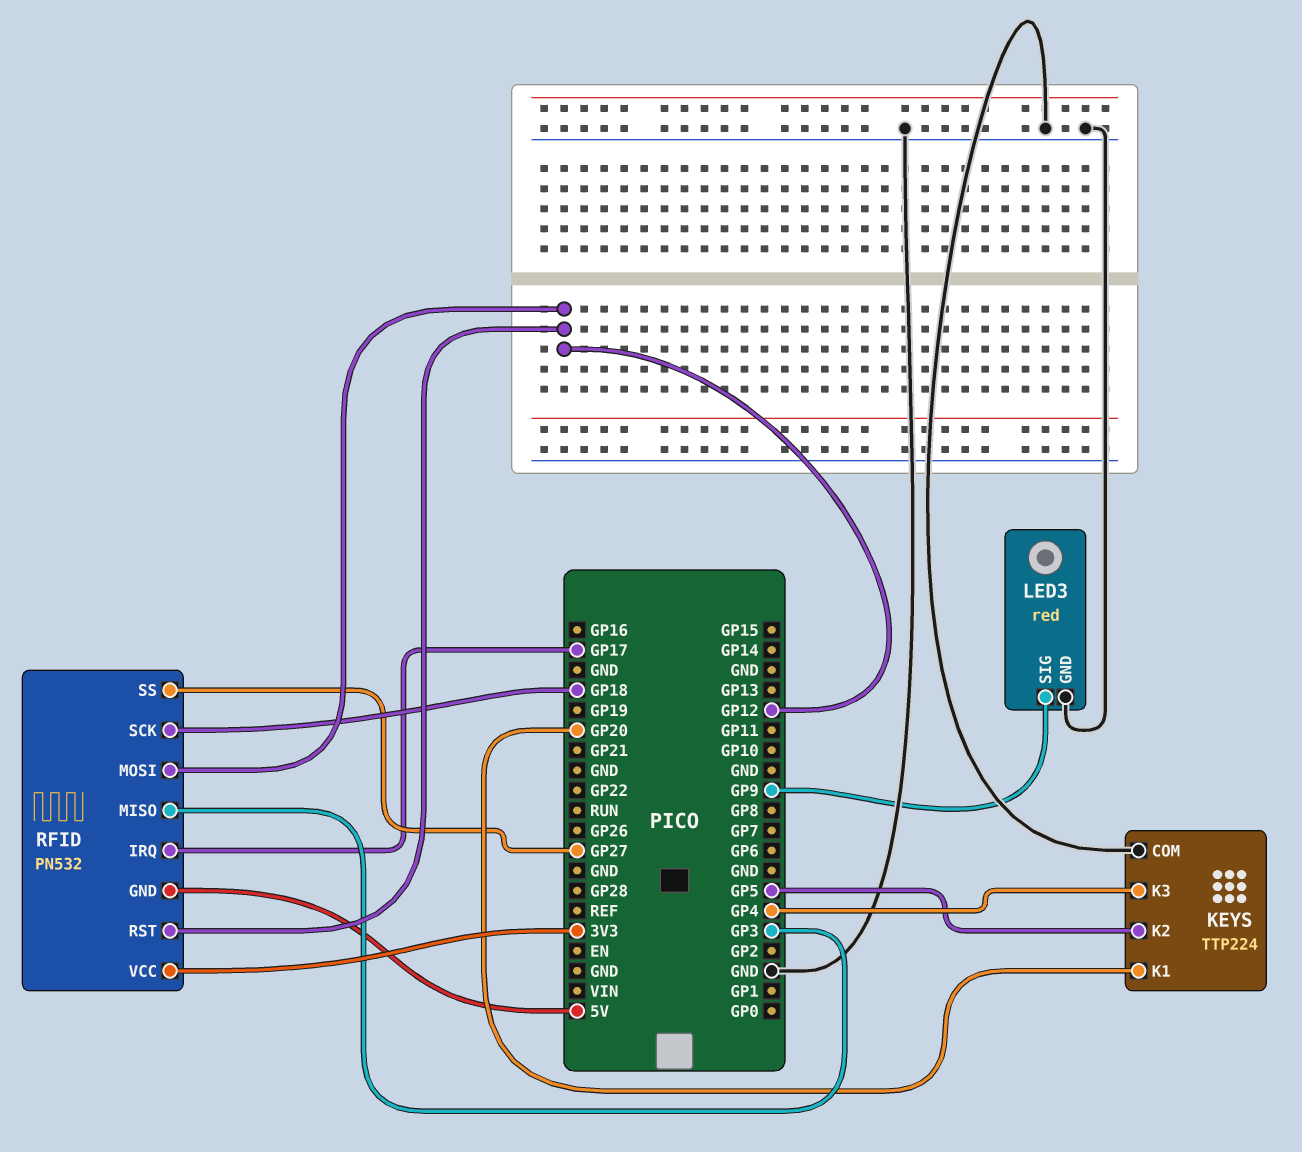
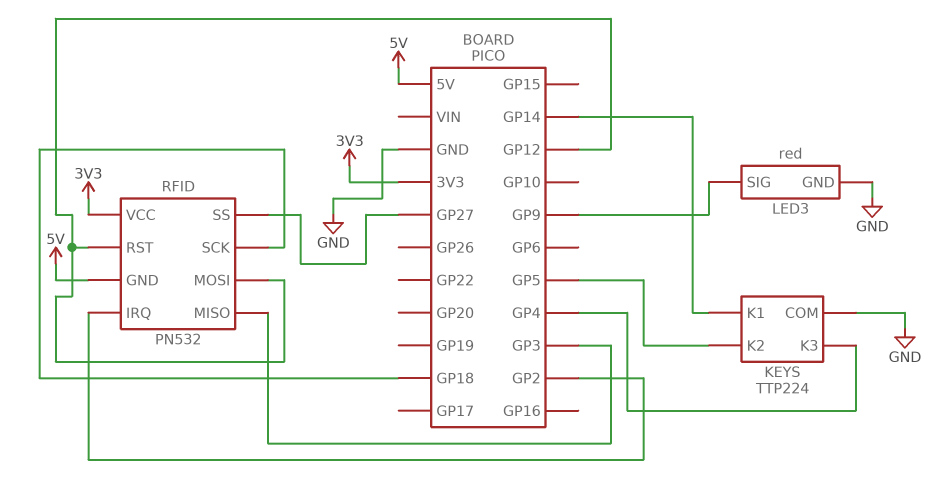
KEYS pin K1: GP20 -> GP14
RFID pin IRQ: GP17 -> GP2

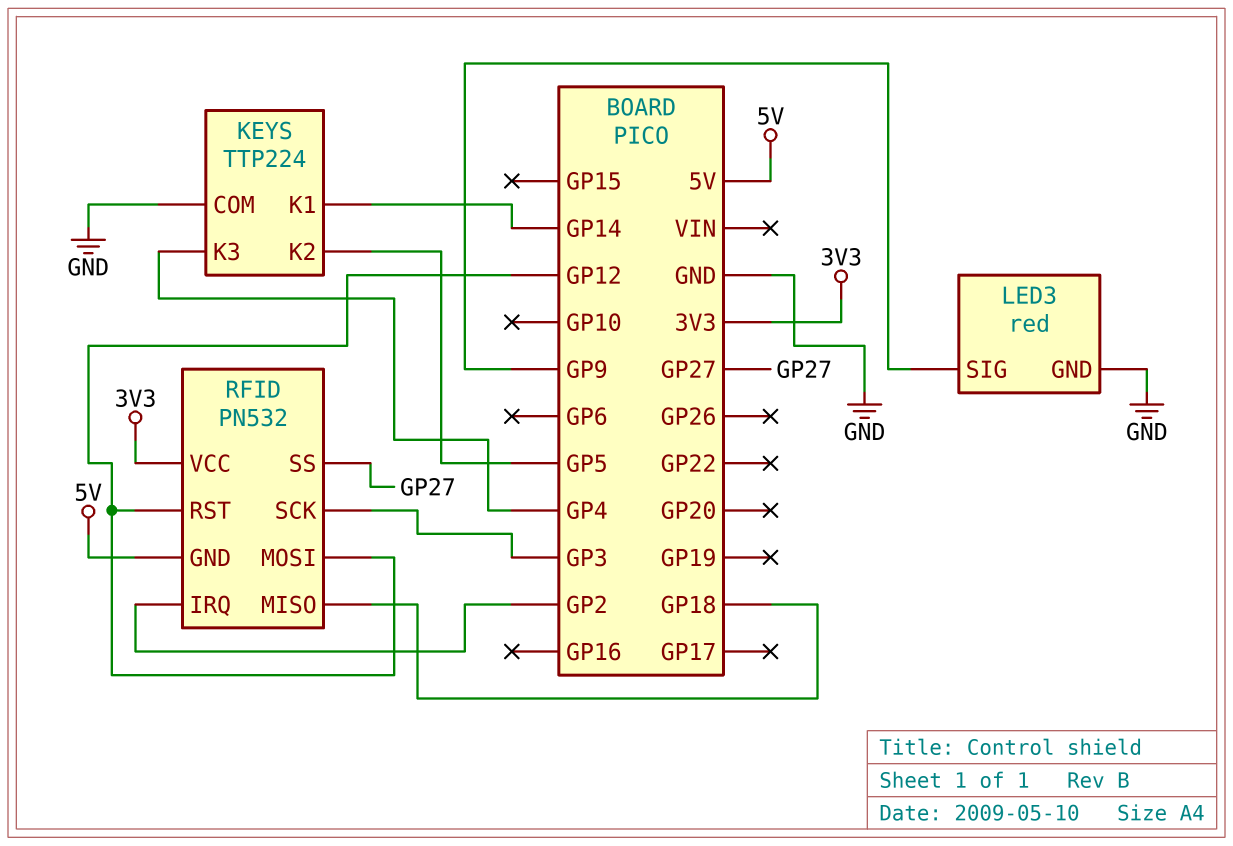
RFID pin MISO: GP3 -> GP18
RFID pin SCK: GP18 -> GP3

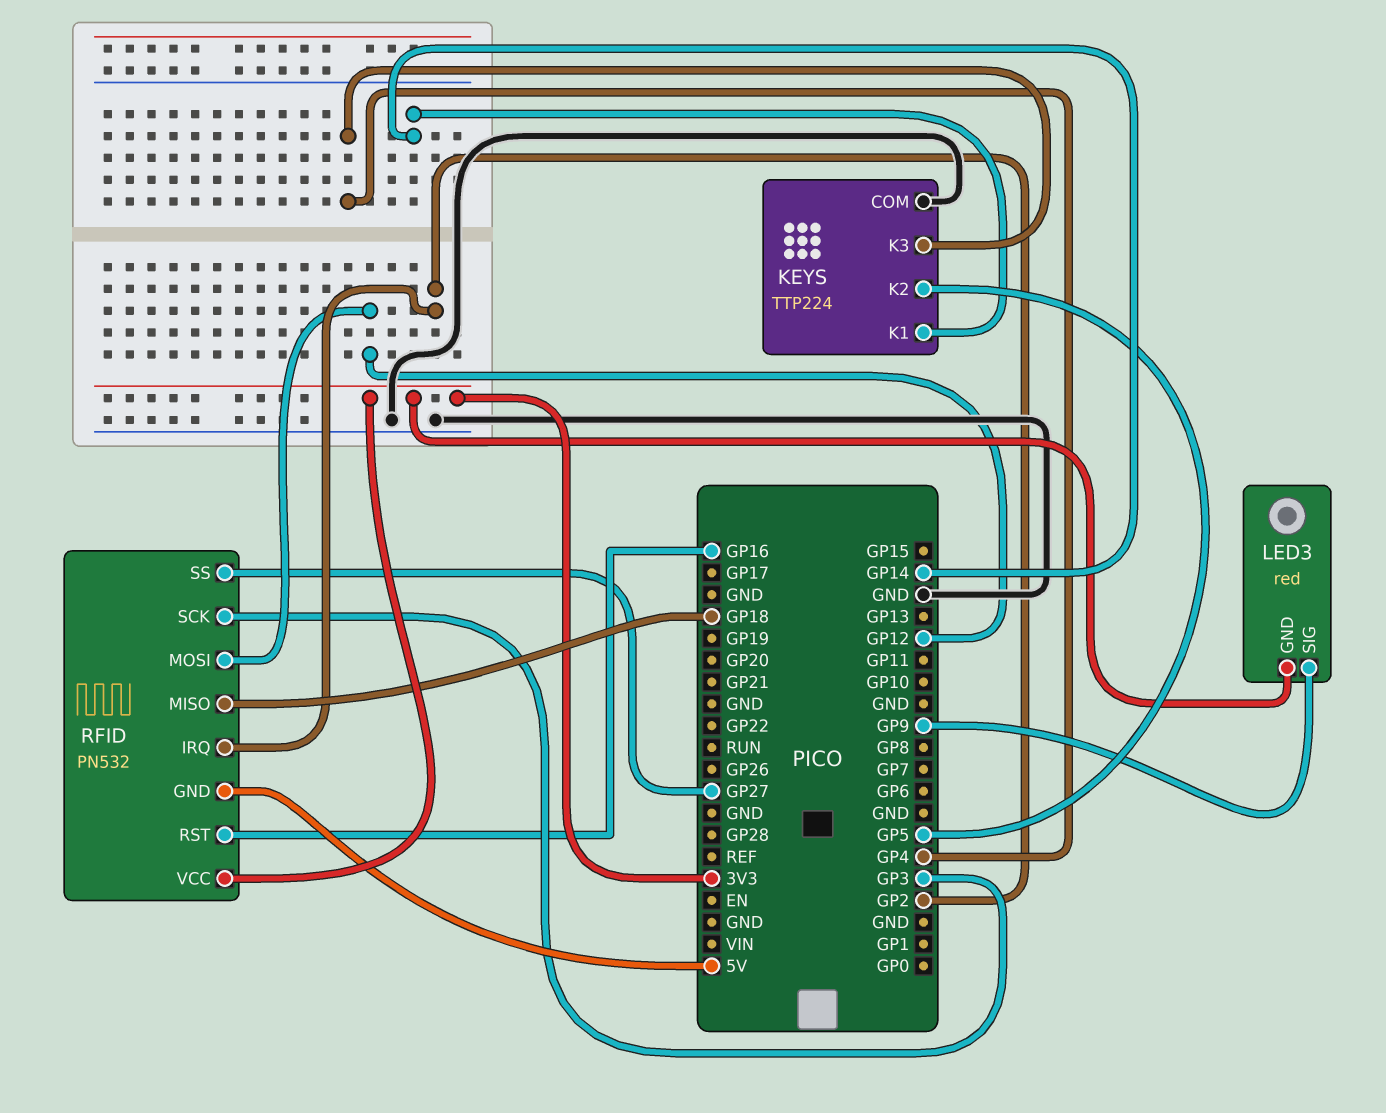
LED3 pin GND: GND -> 3V3
RFID pin RST: GP12 -> GP16

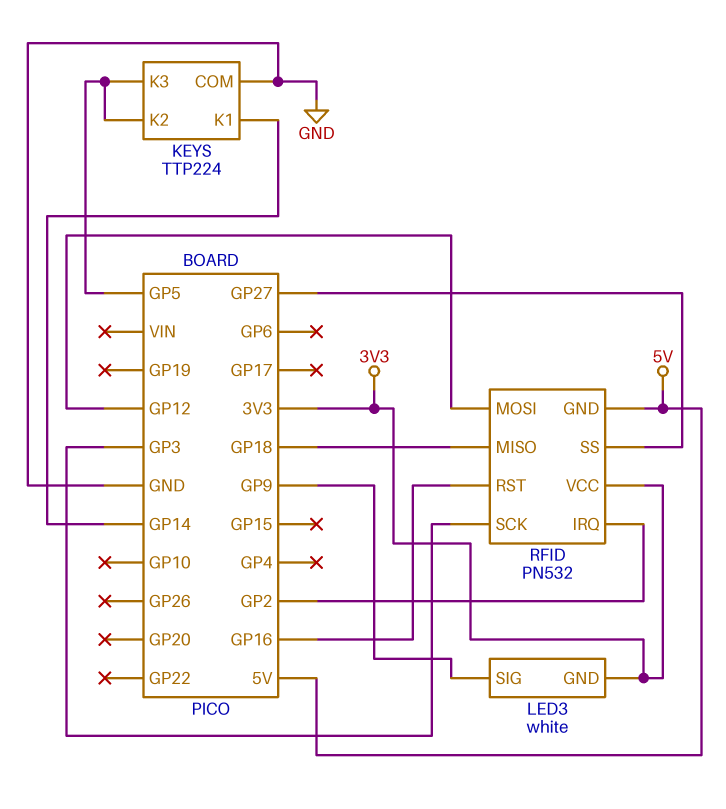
KEYS pin K3: GP4 -> GP5
LED3: red -> white

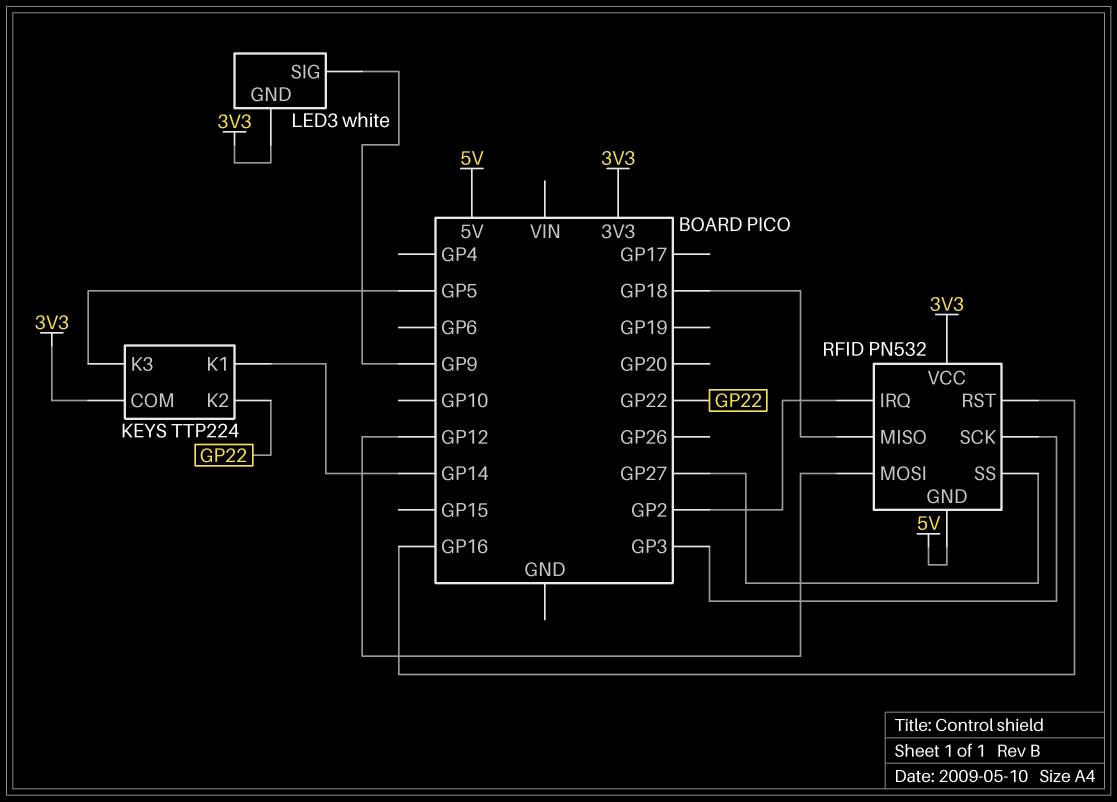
KEYS pin COM: GND -> 3V3
KEYS pin K2: GP5 -> GP22

